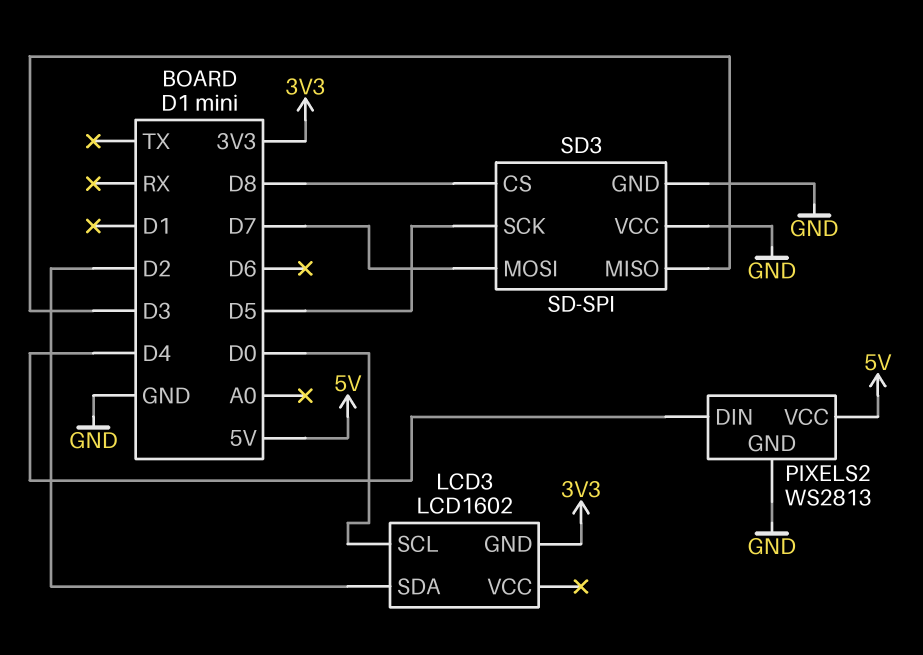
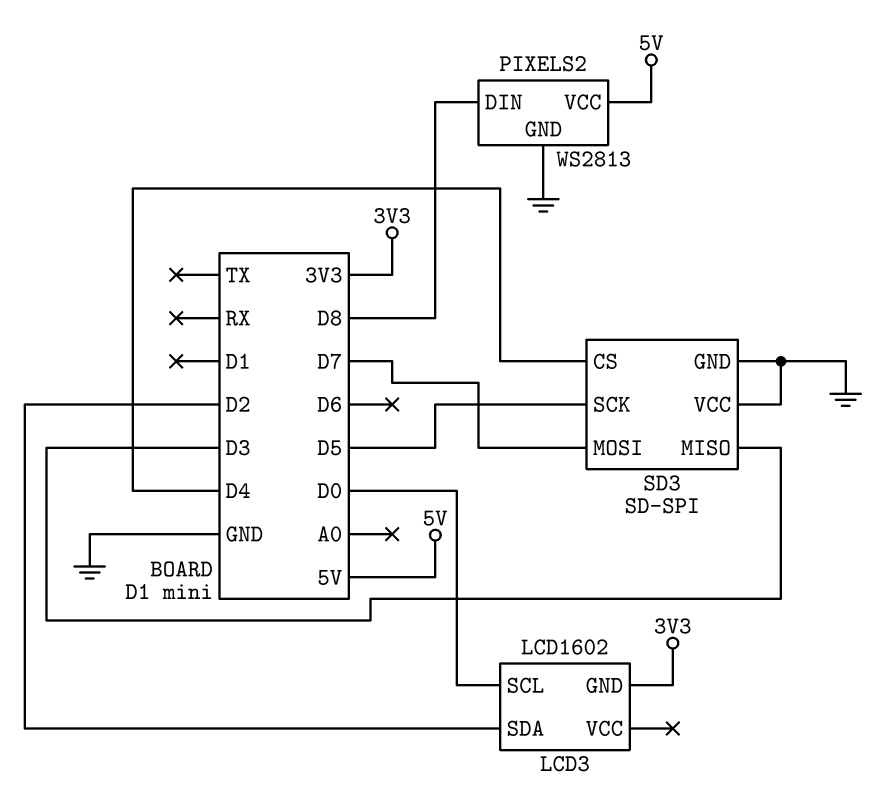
PIXELS2 pin DIN: D4 -> D8
SD3 pin CS: D8 -> D4

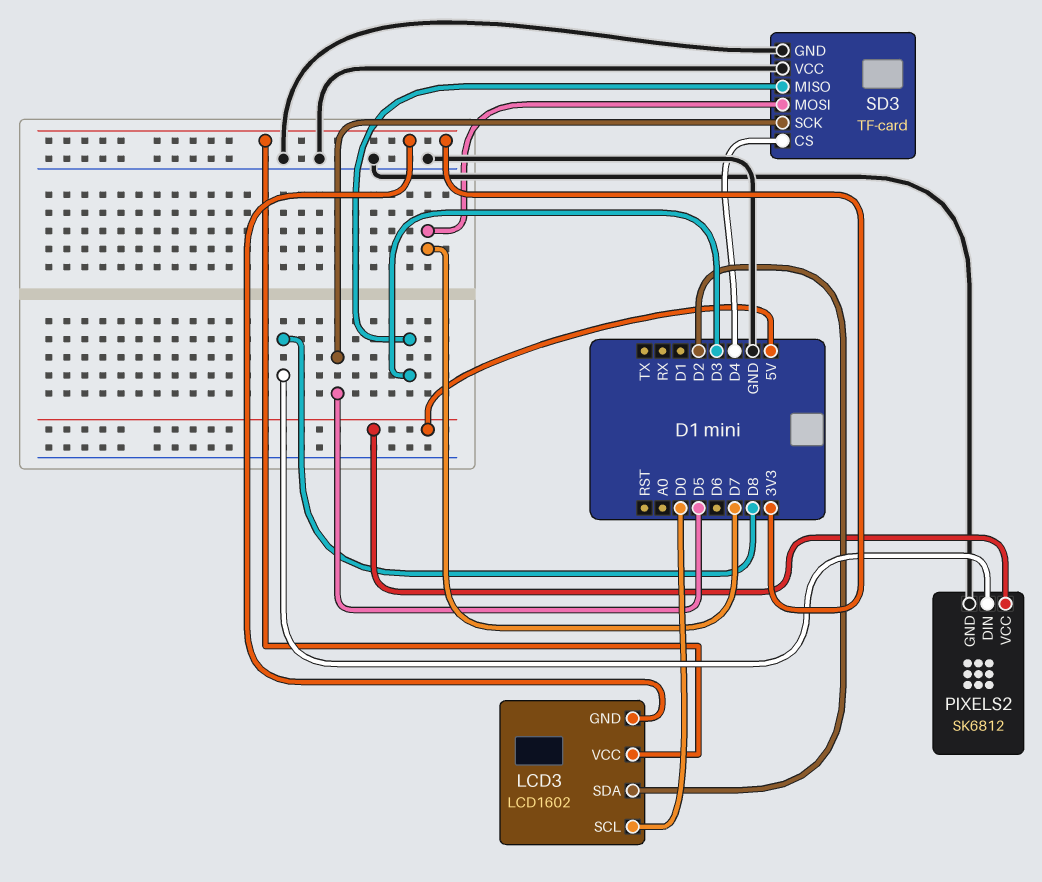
LCD3 pin VCC: none -> 3V3
PIXELS2: WS2813 -> SK6812
SD3: SD-SPI -> TF-card

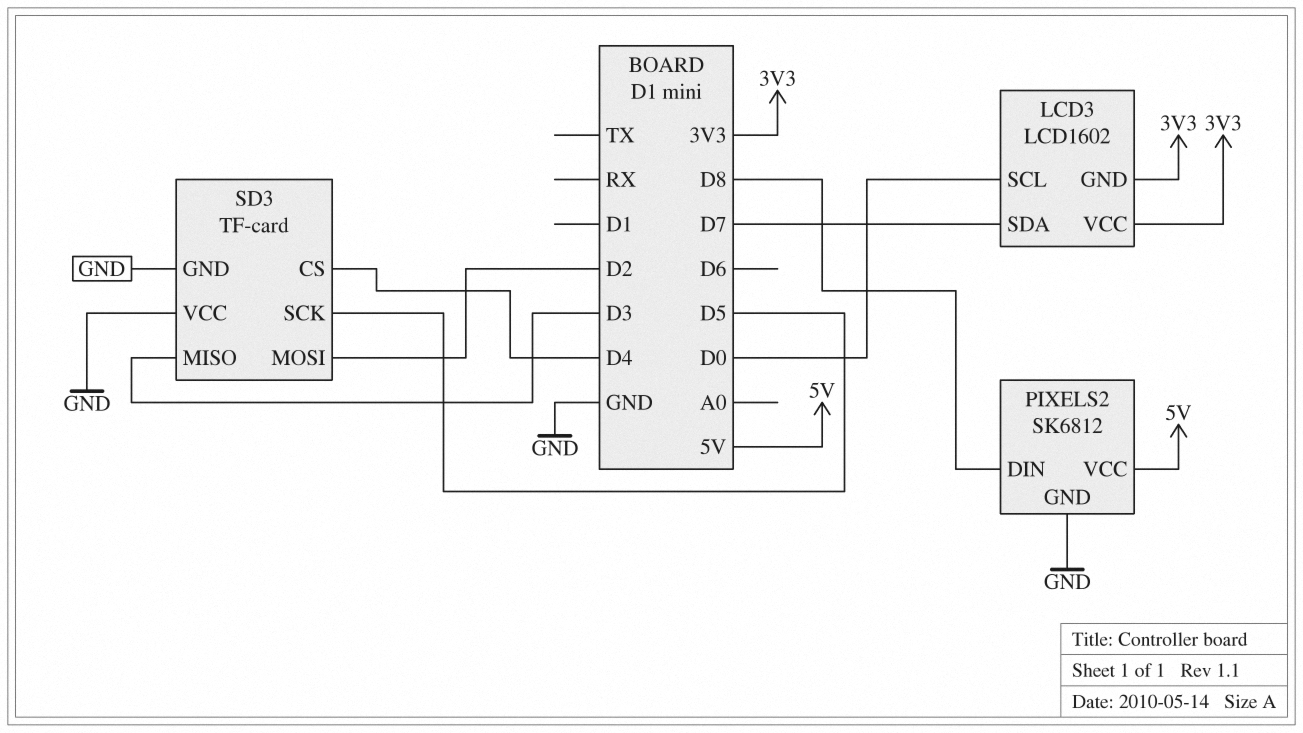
LCD3 pin SDA: D2 -> D7
SD3 pin MOSI: D7 -> D2

